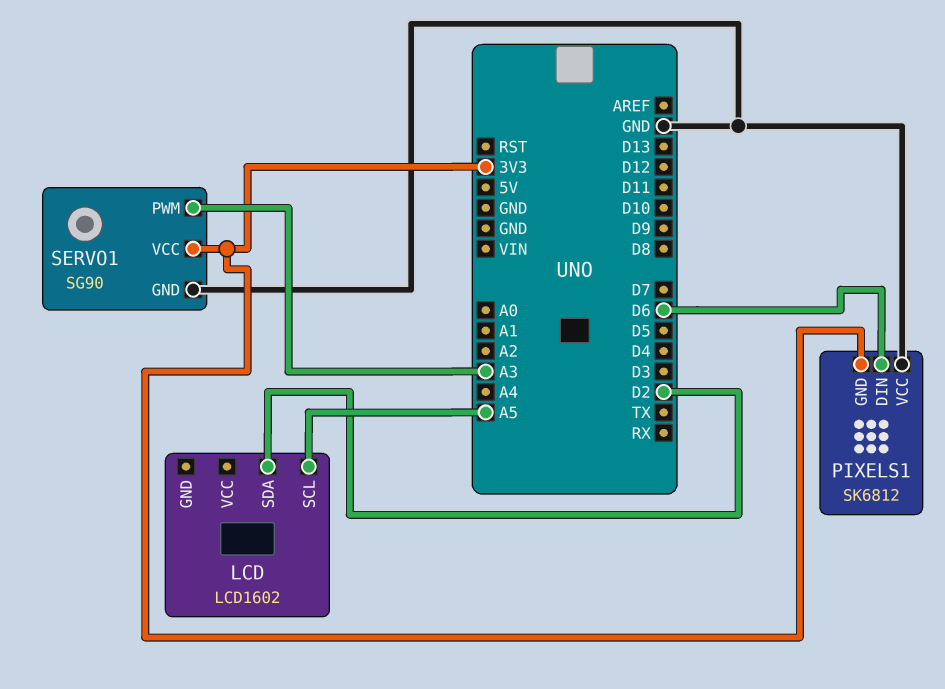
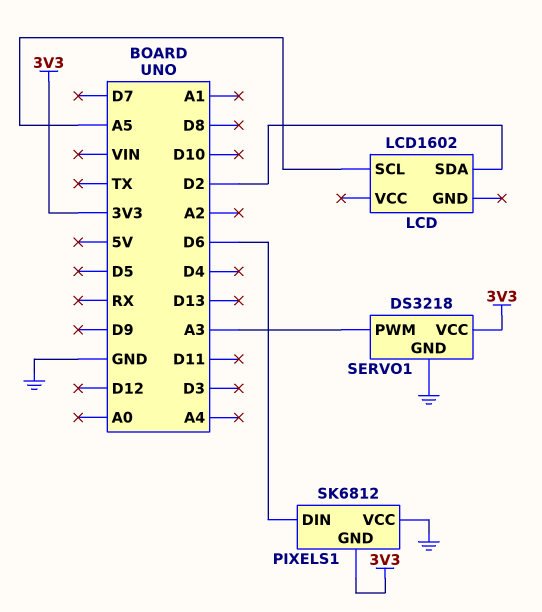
SERVO1: SG90 -> DS3218

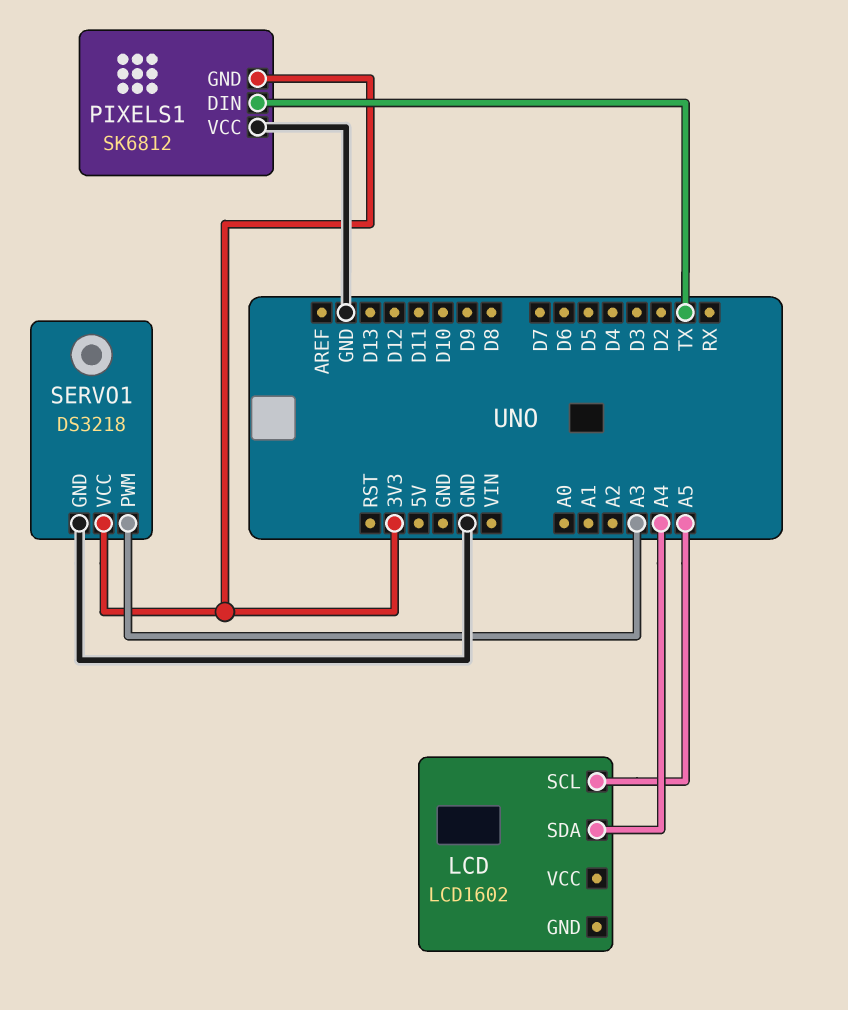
LCD pin SDA: D2 -> A4
PIXELS1 pin DIN: D6 -> TX

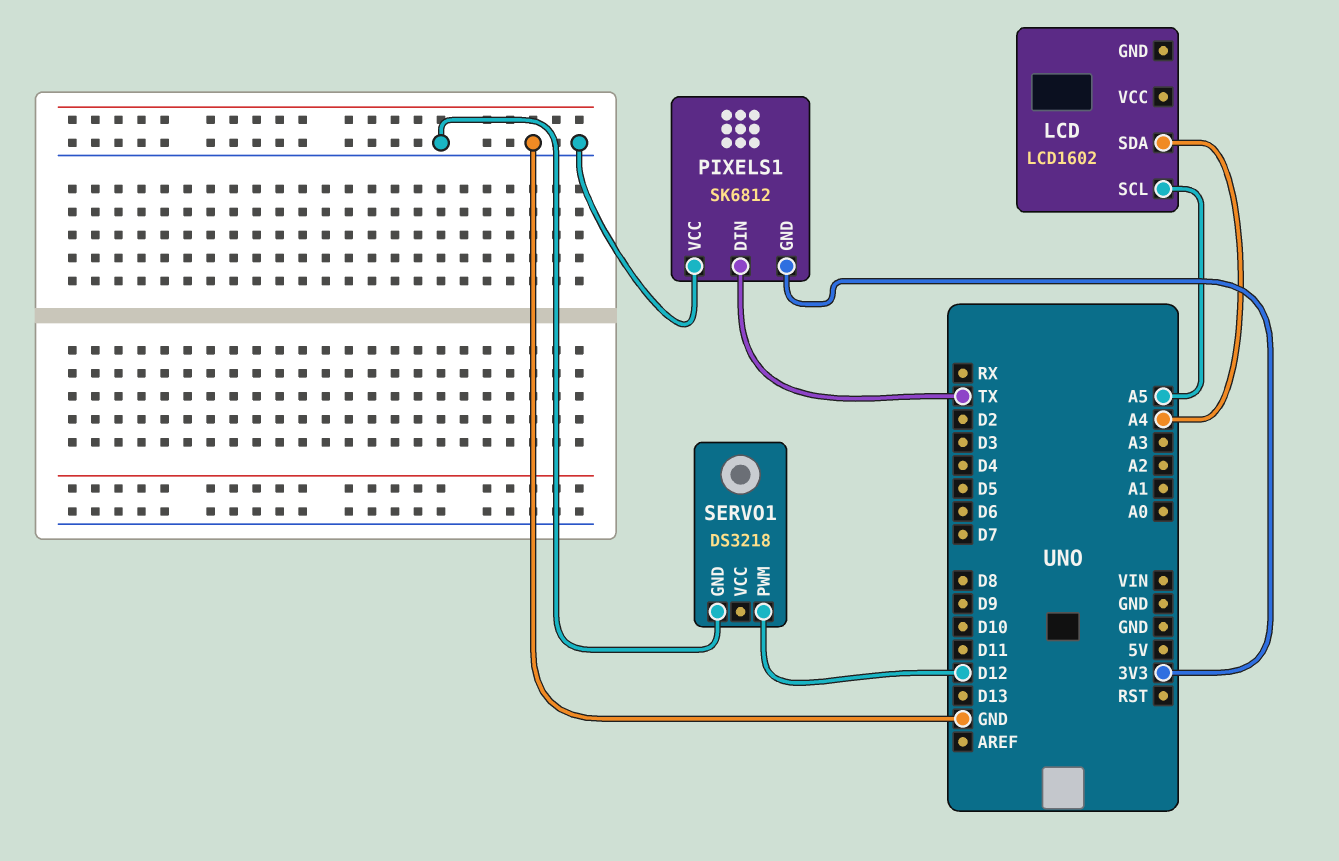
SERVO1 pin PWM: A3 -> D12
SERVO1 pin VCC: 3V3 -> none

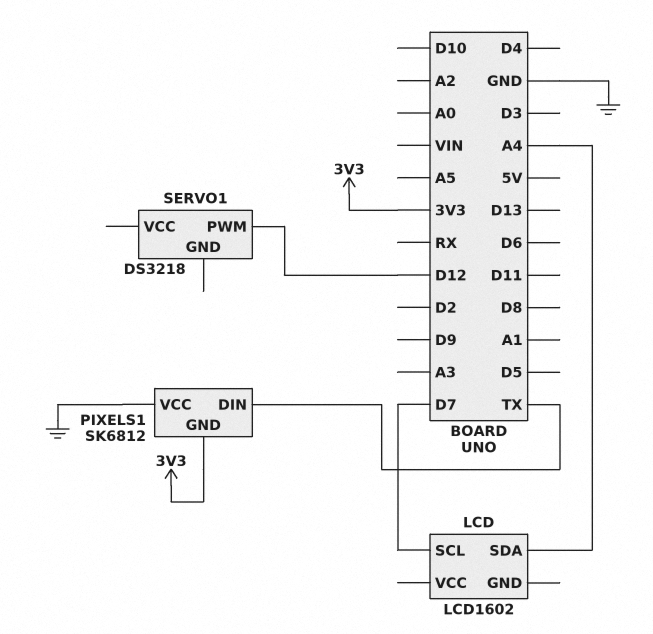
LCD pin SCL: A5 -> D7
SERVO1 pin GND: GND -> none

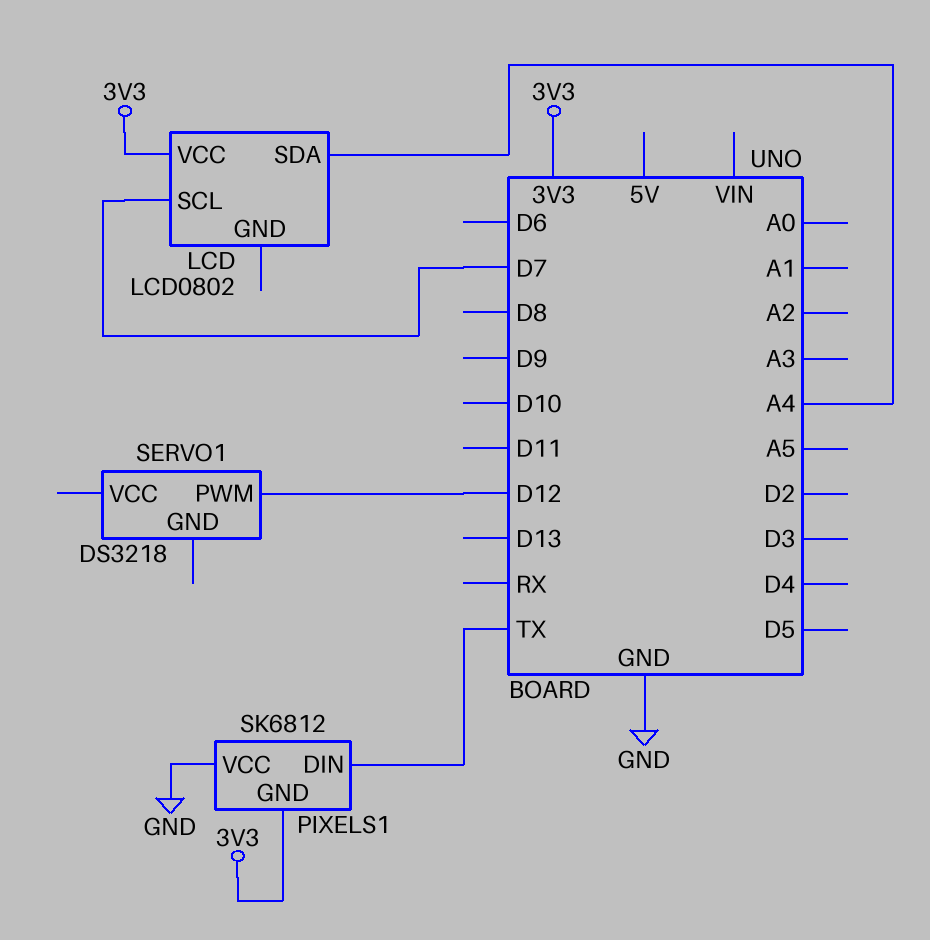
LCD: LCD1602 -> LCD0802
LCD pin VCC: none -> 3V3

